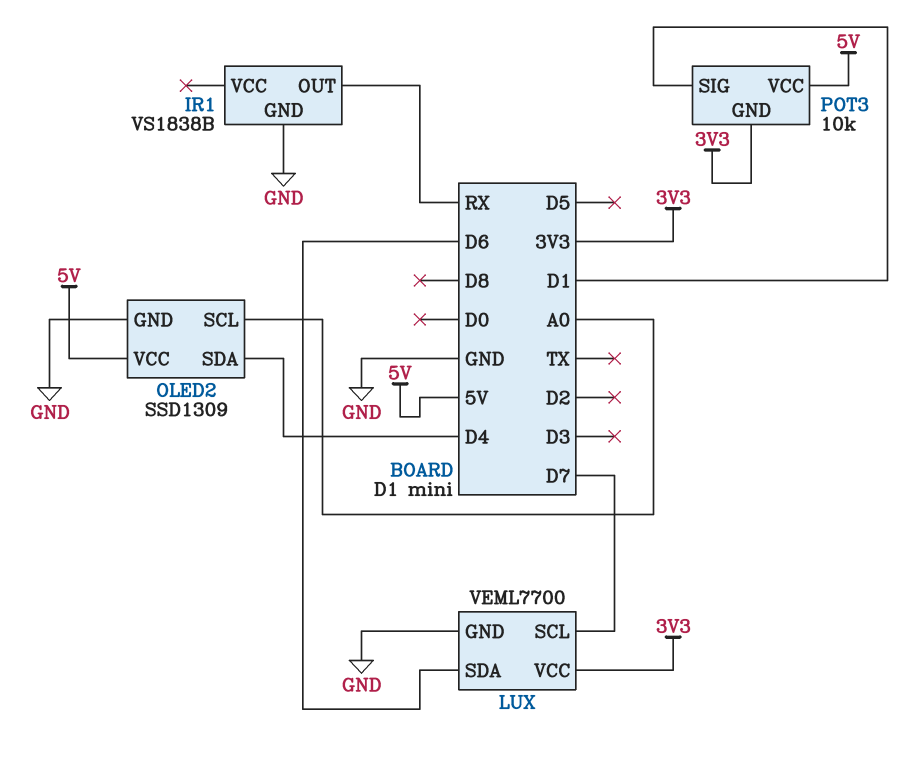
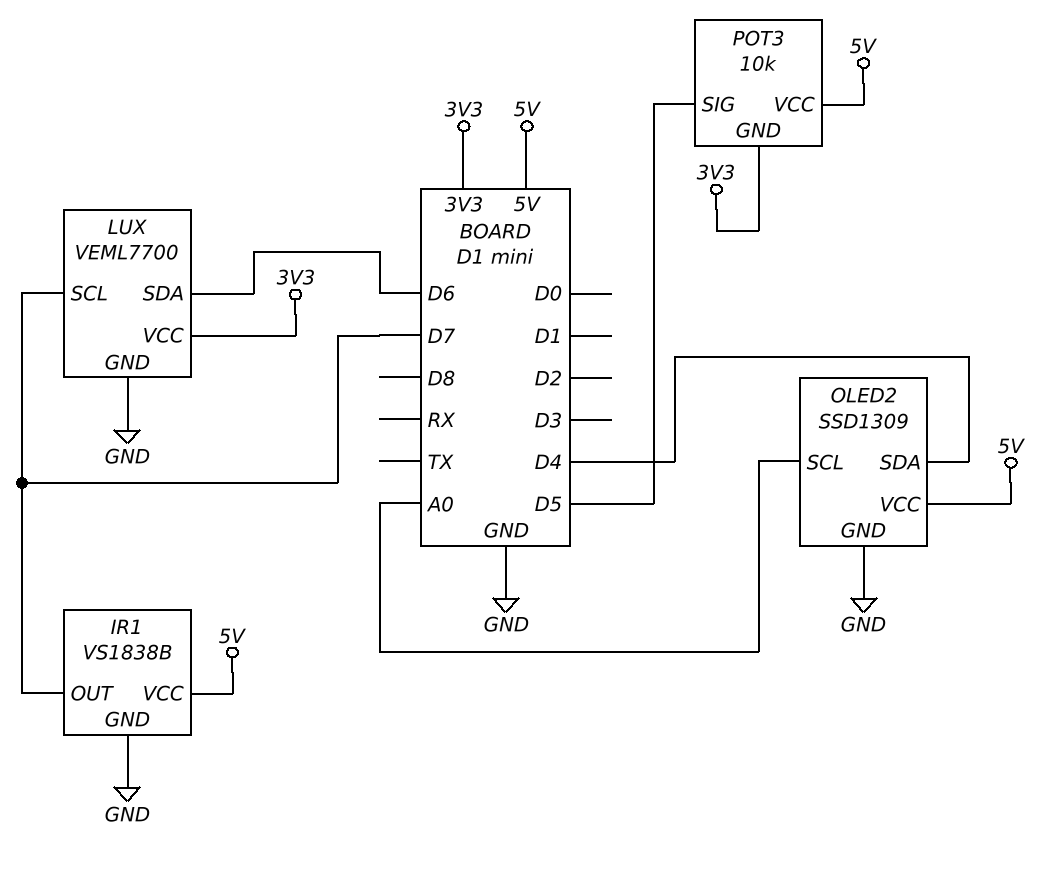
IR1 pin OUT: RX -> D7
IR1 pin VCC: none -> 5V
POT3 pin SIG: D1 -> D5

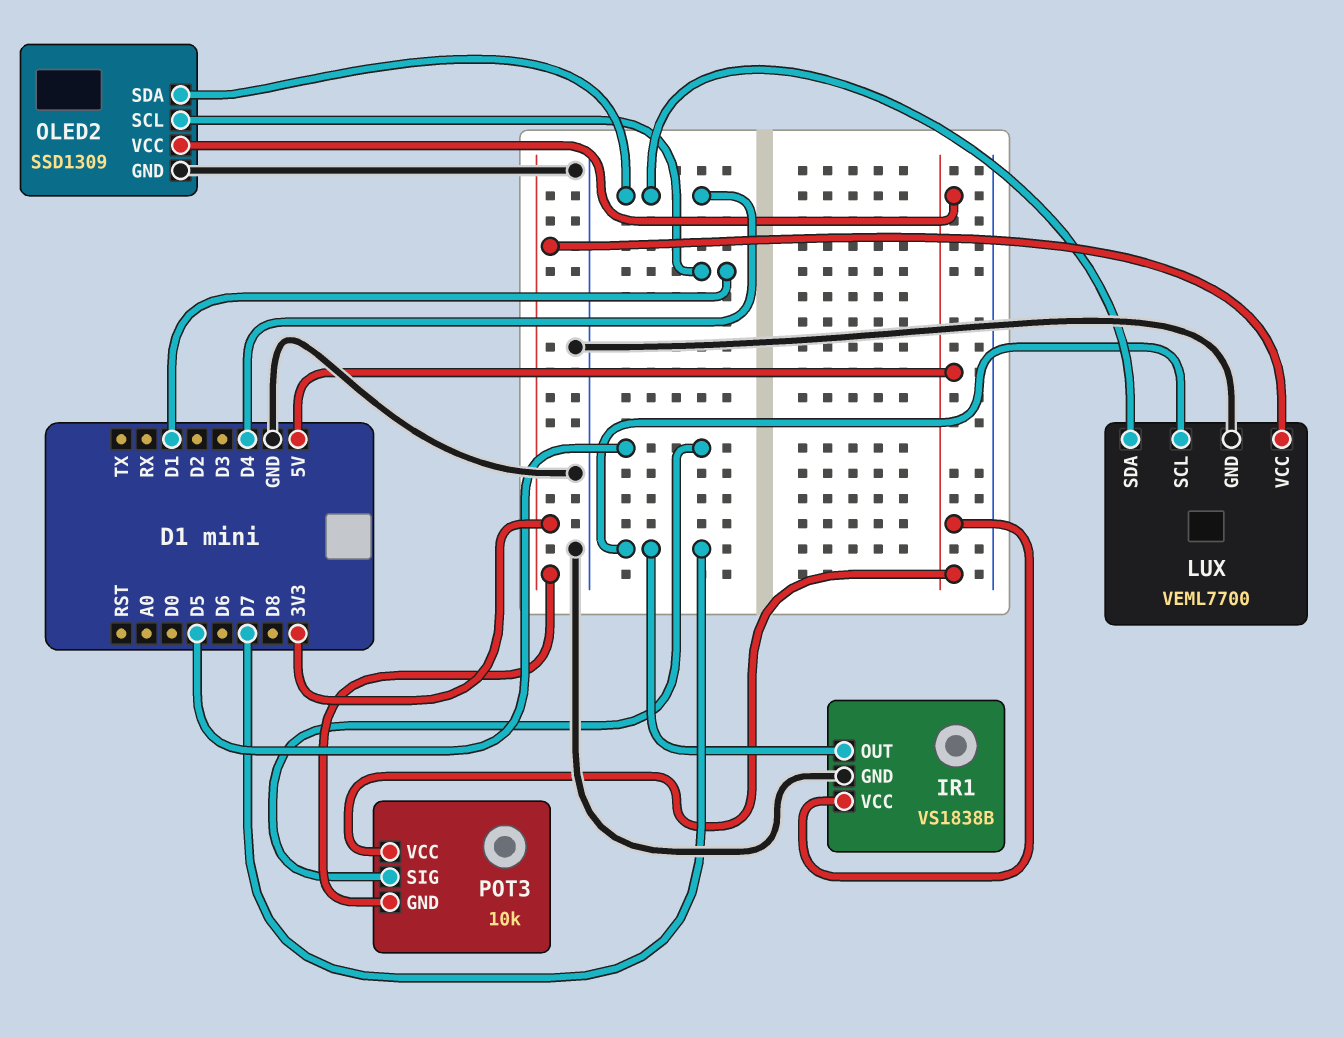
LUX pin SDA: D6 -> D4
OLED2 pin SCL: A0 -> D1

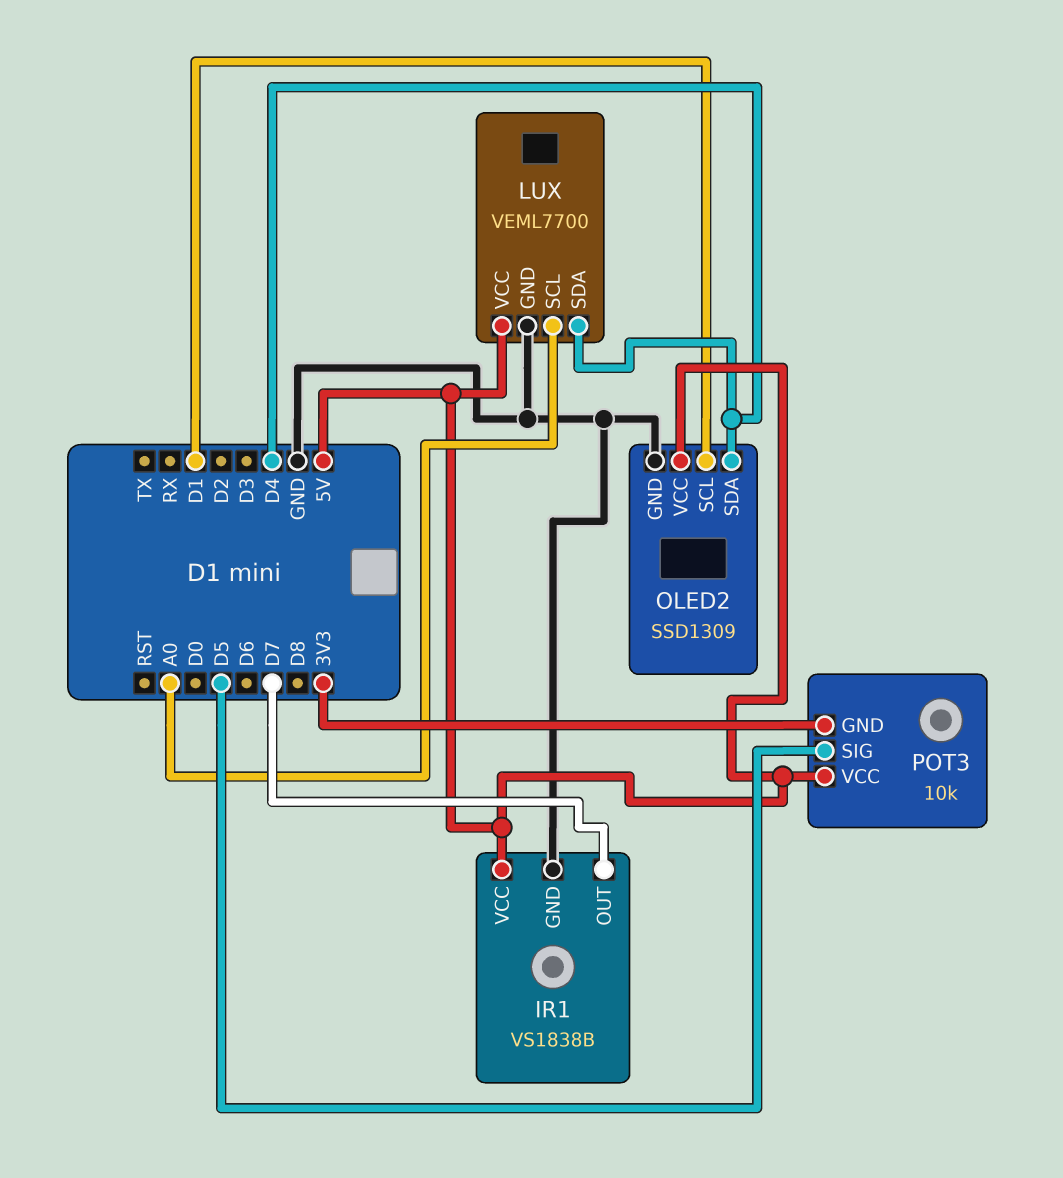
LUX pin SCL: D7 -> A0
LUX pin VCC: 3V3 -> 5V

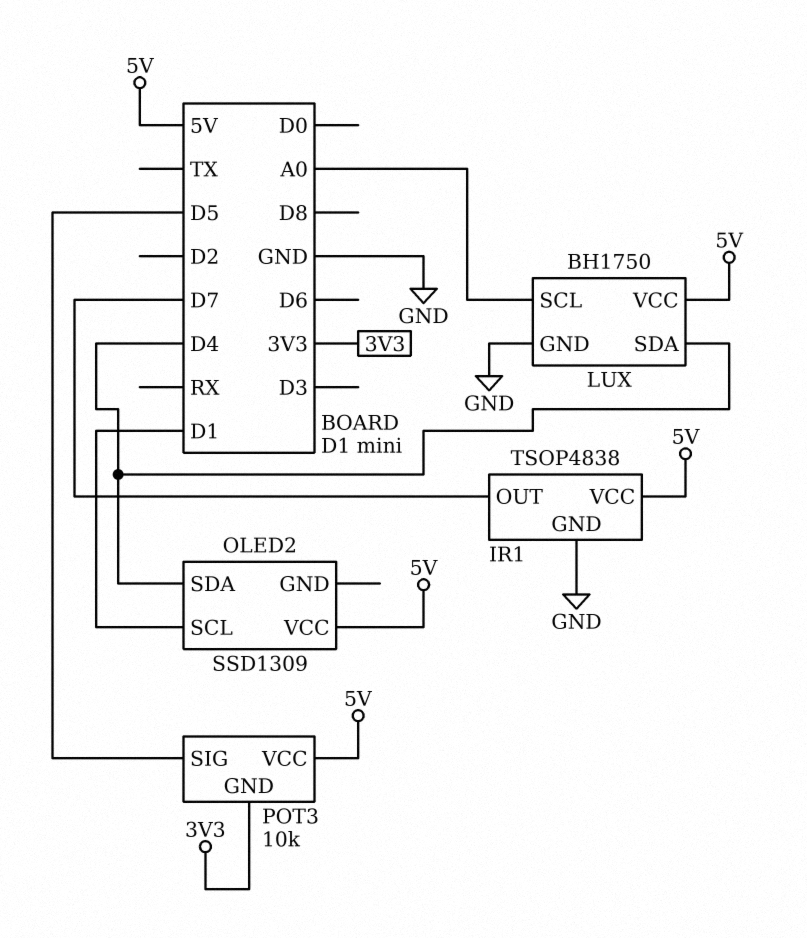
IR1: VS1838B -> TSOP4838
LUX: VEML7700 -> BH1750
OLED2 pin GND: GND -> none

